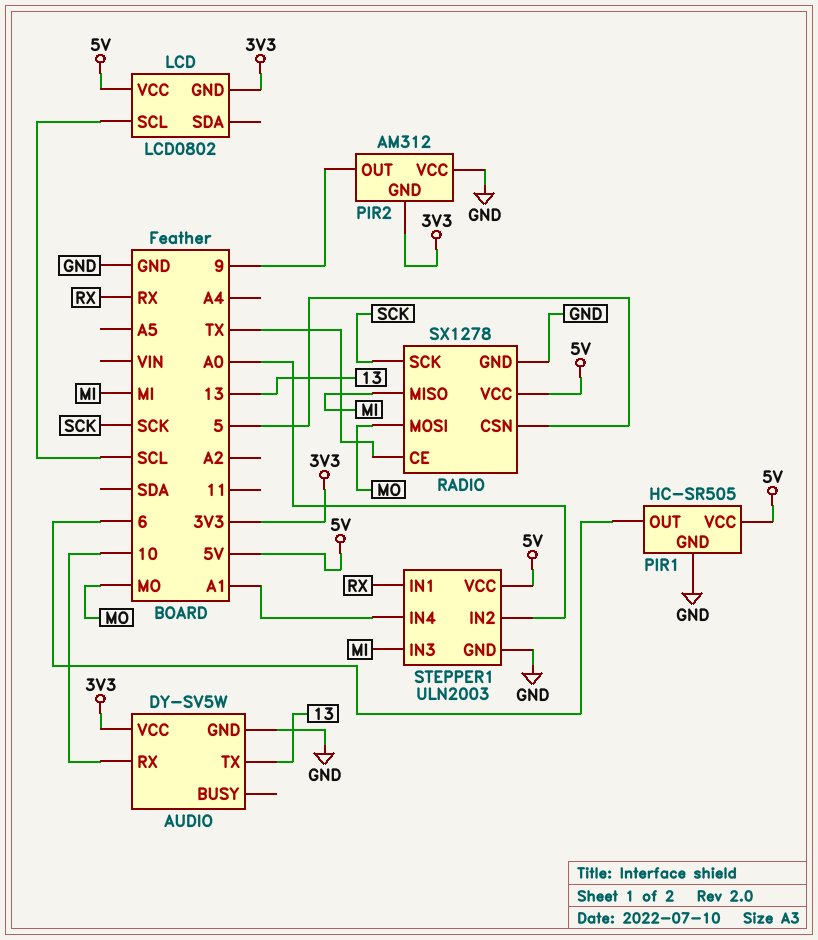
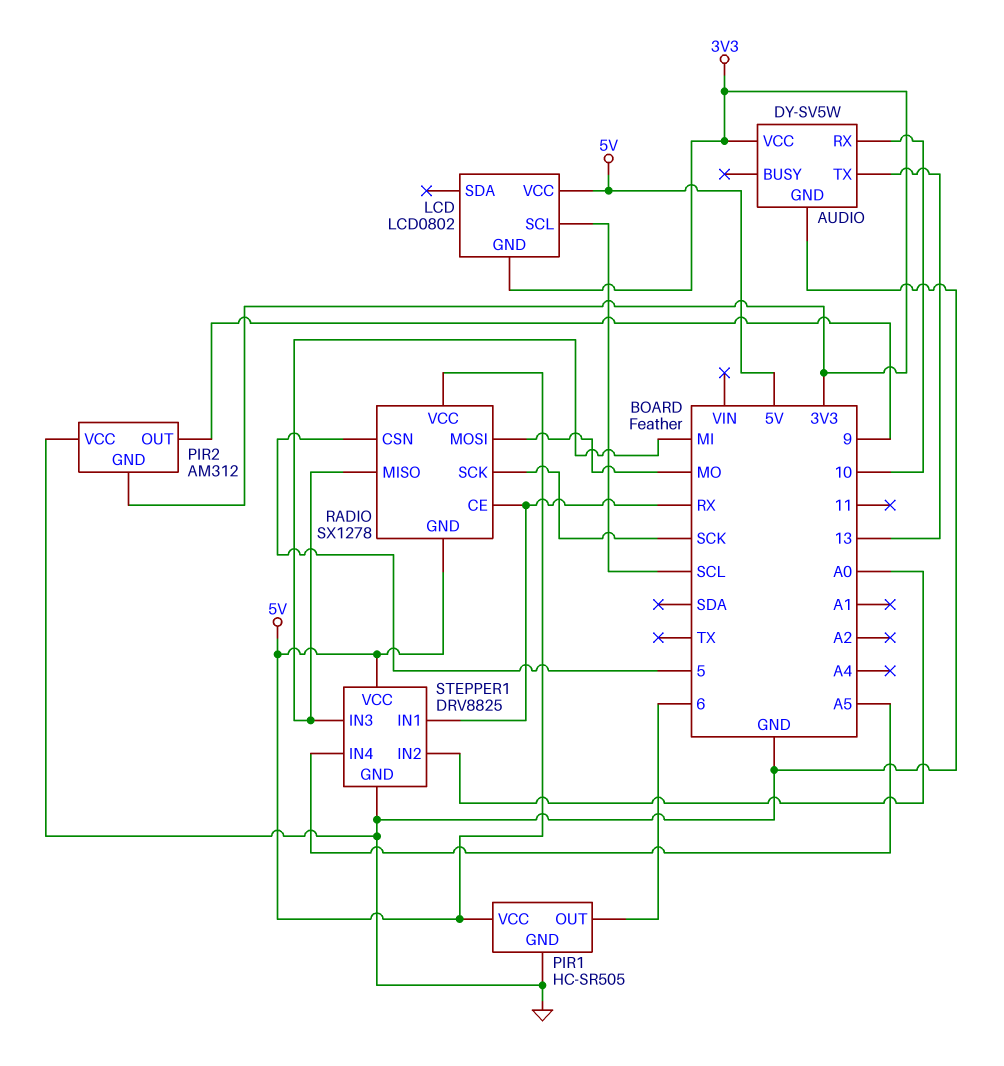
RADIO pin CE: TX -> RX
RADIO pin GND: GND -> 5V
STEPPER1: ULN2003 -> DRV8825
STEPPER1 pin IN4: A1 -> A5

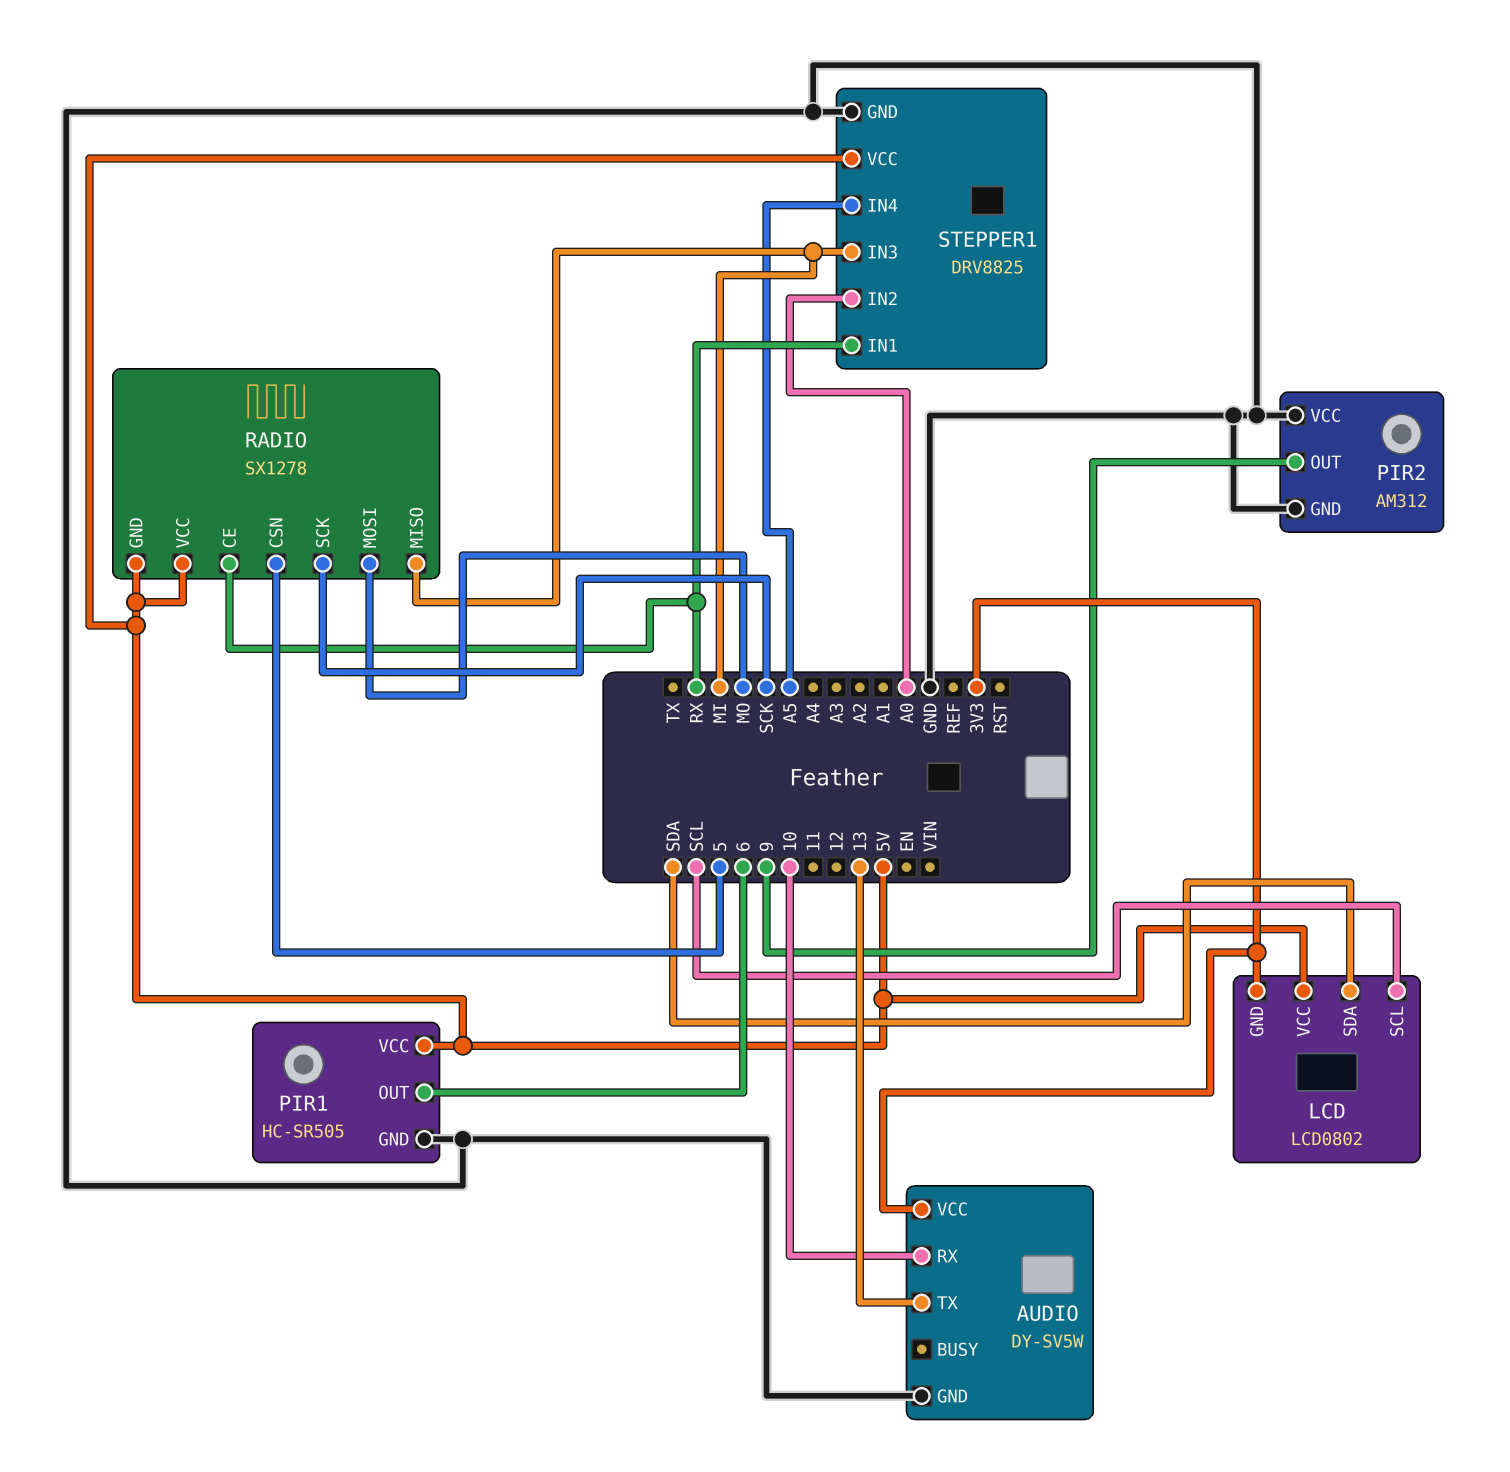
LCD pin SDA: none -> SDA
PIR2 pin GND: 3V3 -> GND

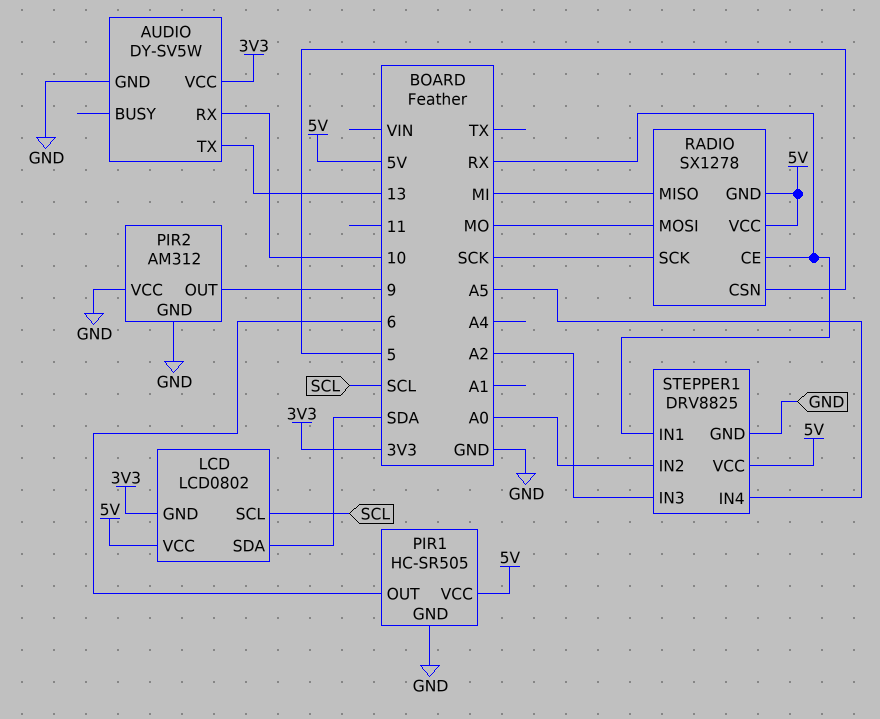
STEPPER1 pin IN3: MI -> A2

